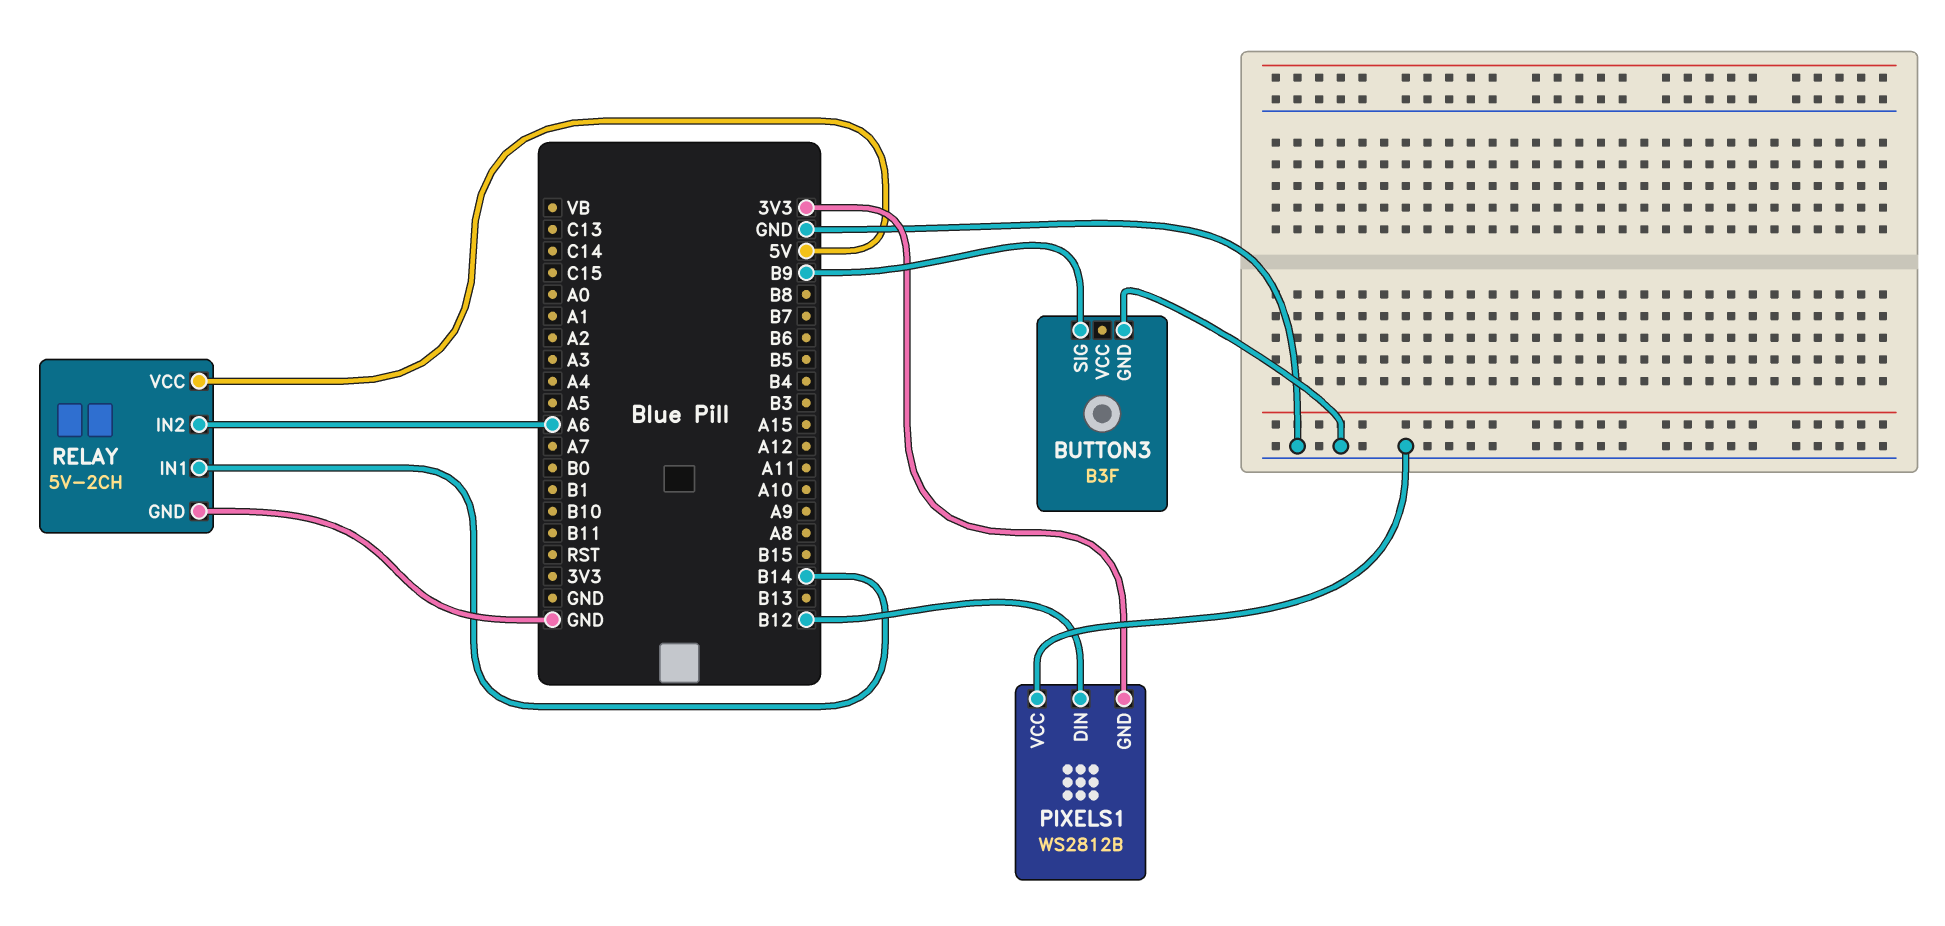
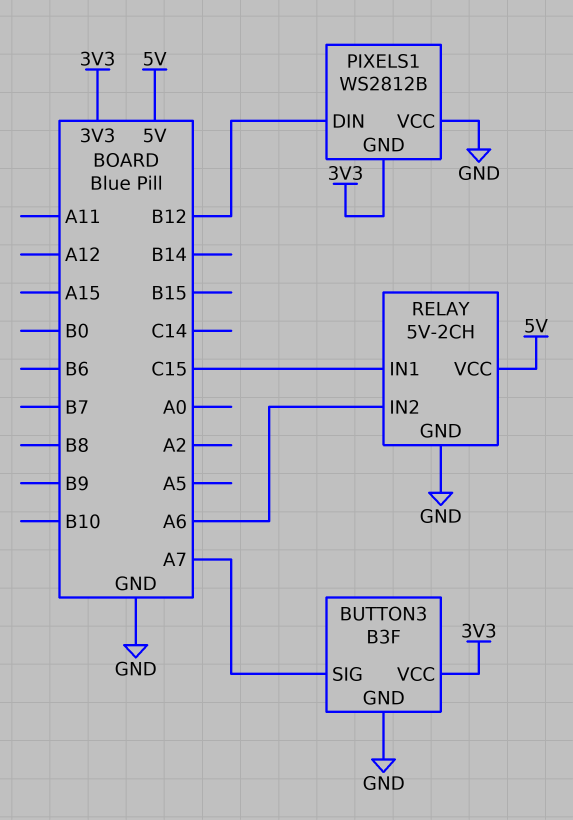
BUTTON3 pin SIG: B9 -> A7
BUTTON3 pin VCC: none -> 3V3
RELAY pin IN1: B14 -> C15

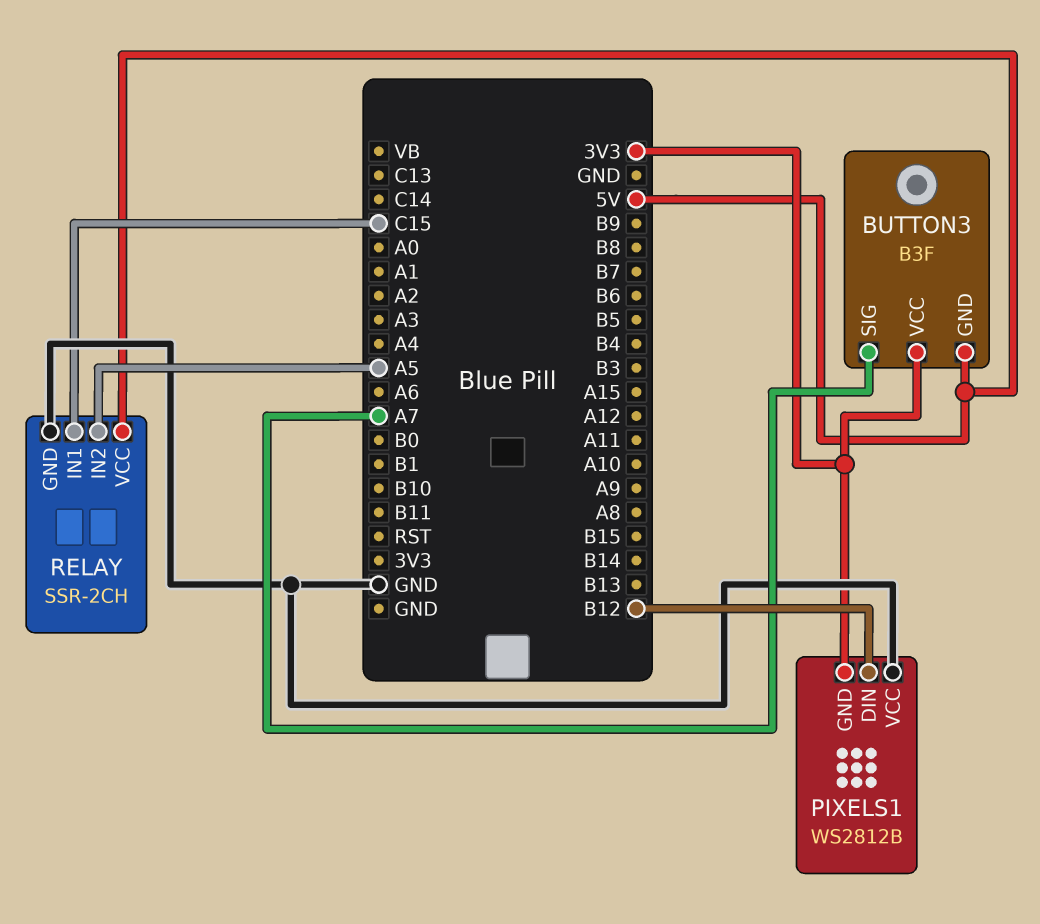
BUTTON3 pin GND: GND -> 5V
RELAY: 5V-2CH -> SSR-2CH
RELAY pin IN2: A6 -> A5

